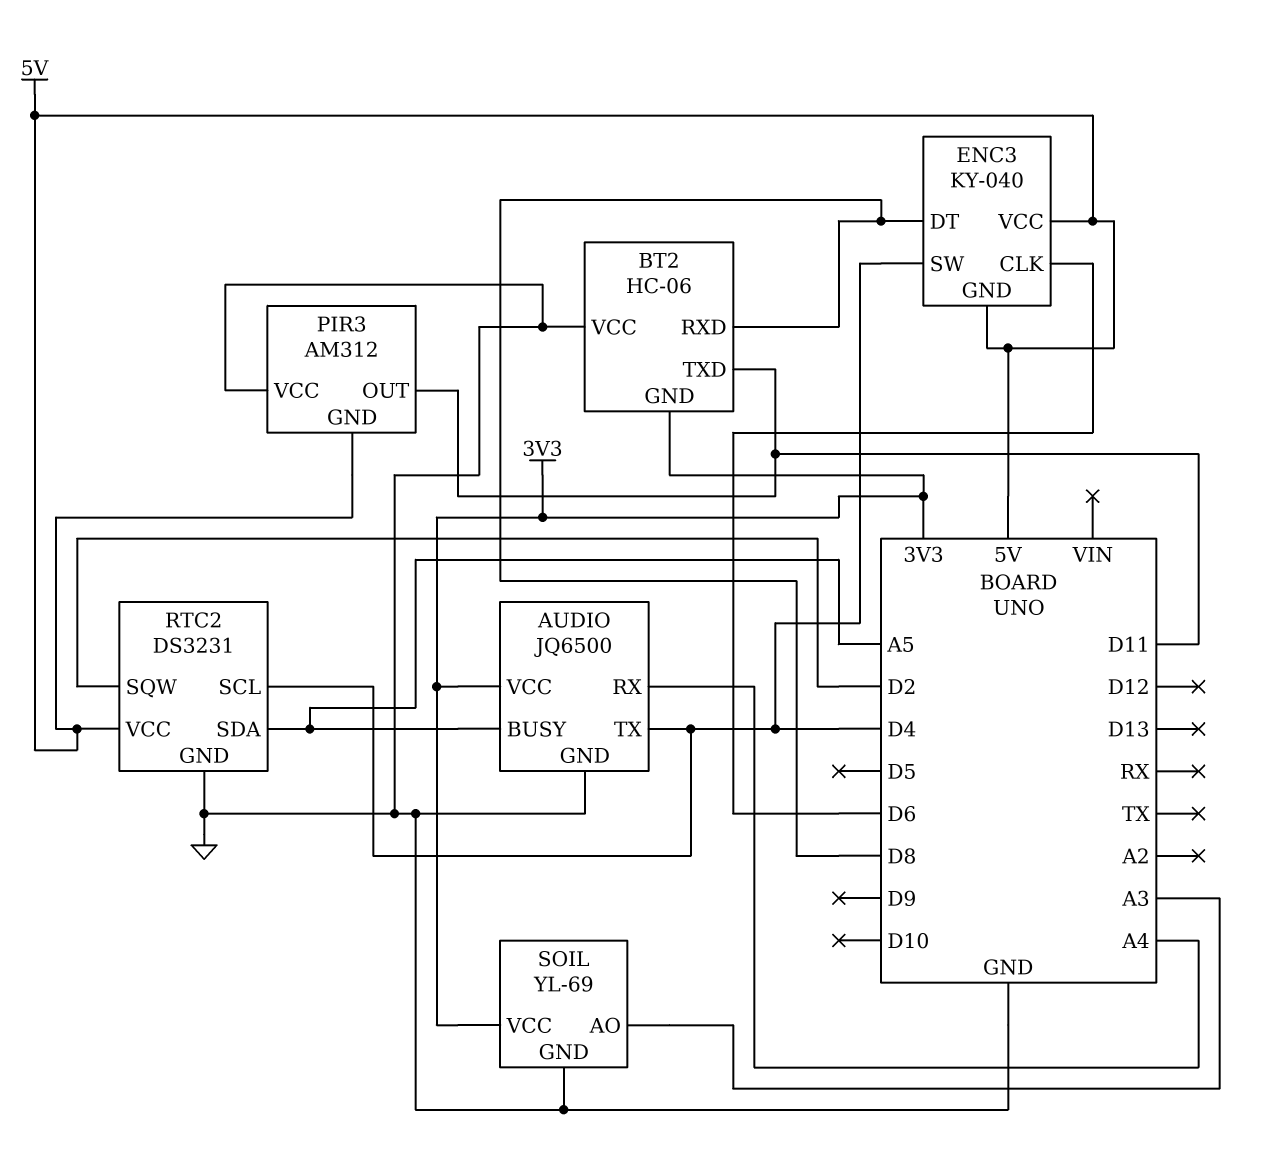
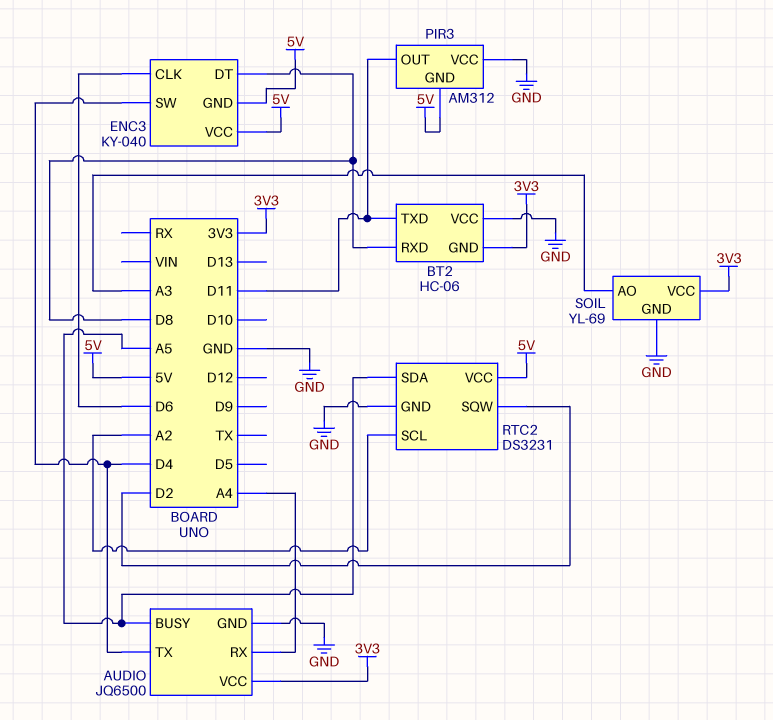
RTC2 pin SCL: D4 -> A2

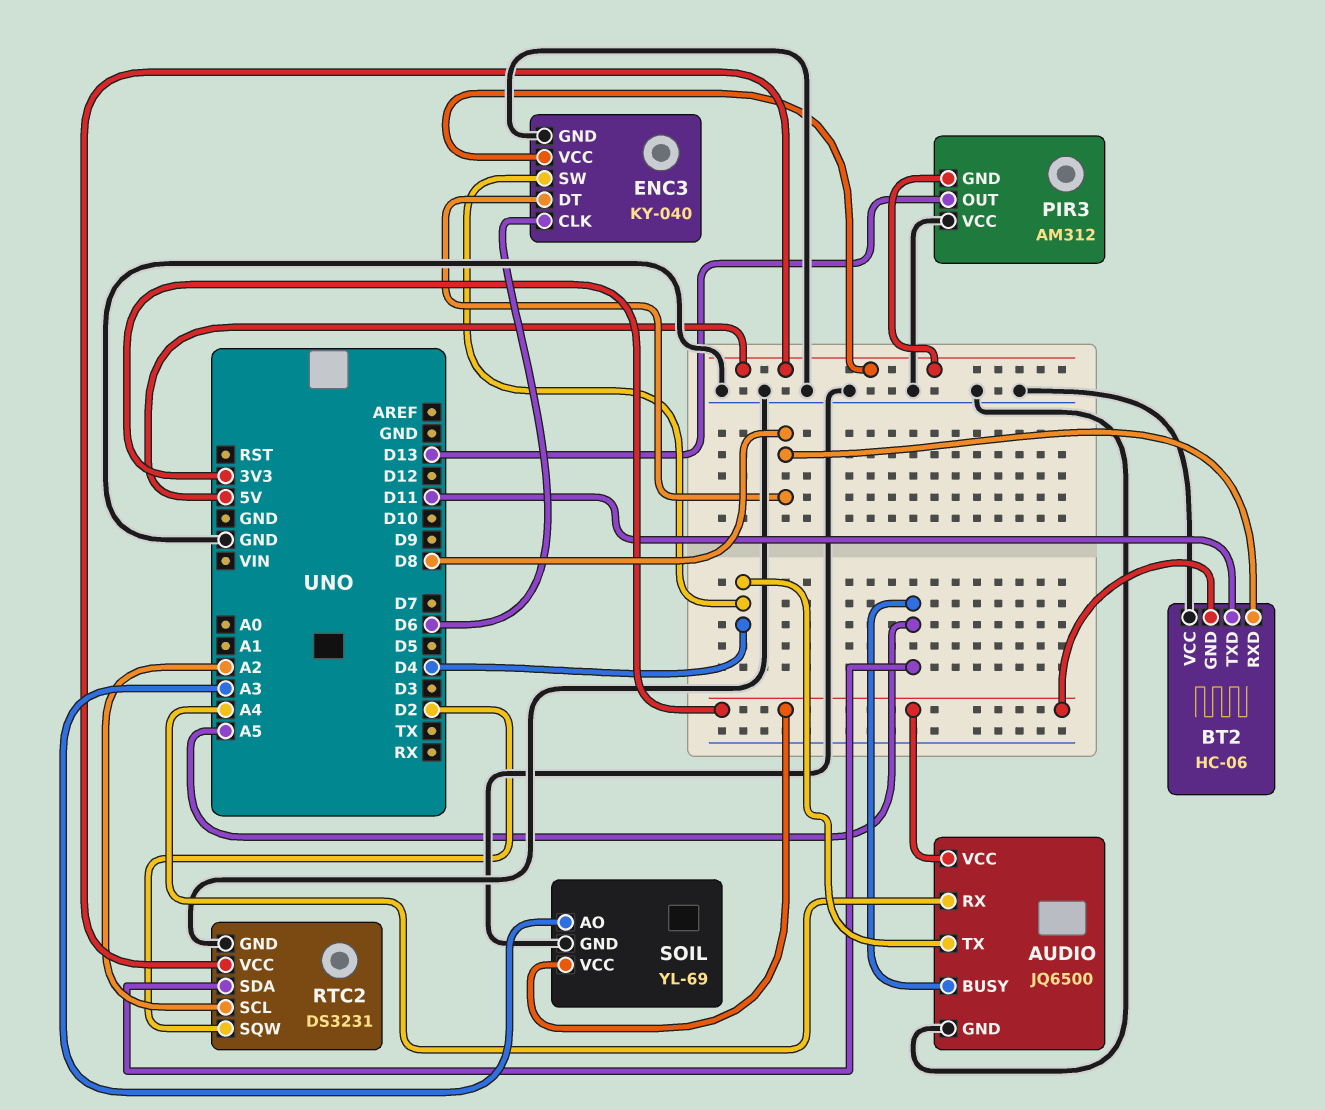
ENC3 pin GND: 5V -> GND
PIR3 pin OUT: D11 -> D13

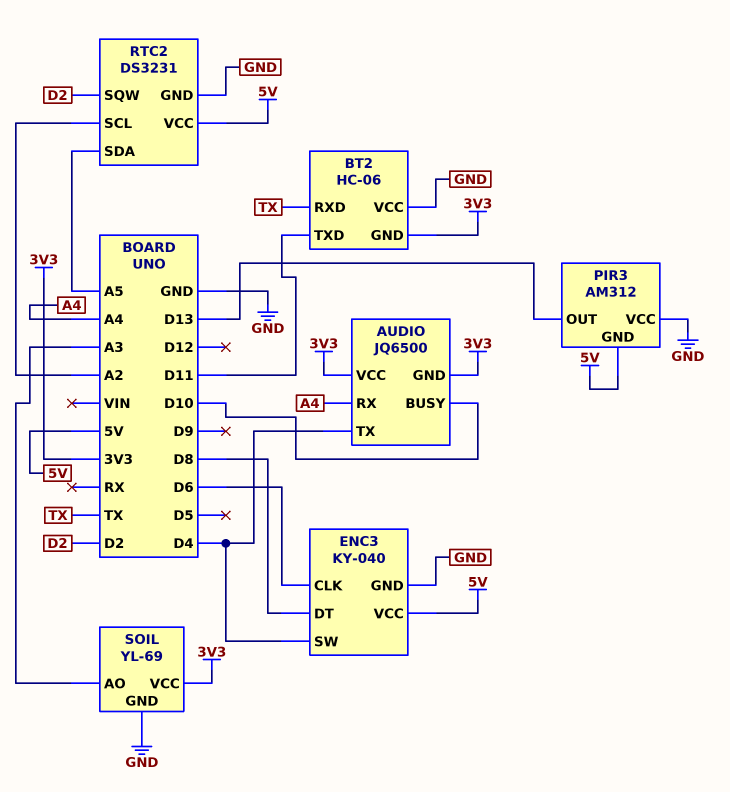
AUDIO pin BUSY: A5 -> D10
AUDIO pin GND: GND -> 3V3
BT2 pin RXD: D8 -> TX

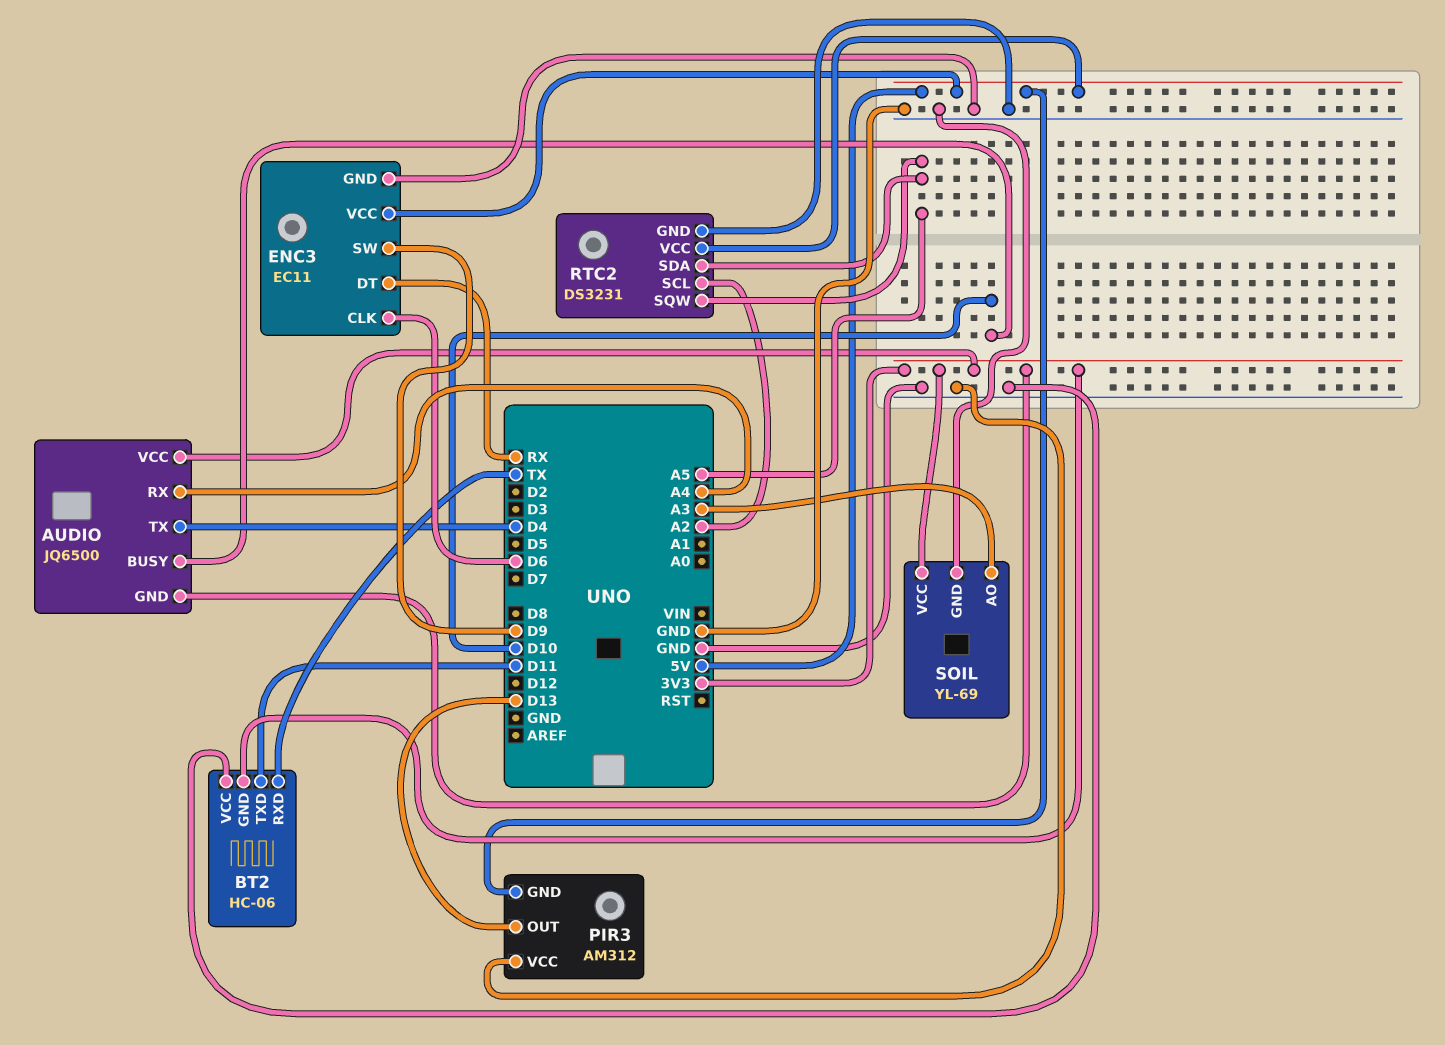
ENC3: KY-040 -> EC11
ENC3 pin DT: D8 -> RX
ENC3 pin SW: D4 -> D9
RTC2 pin SQW: D2 -> A5

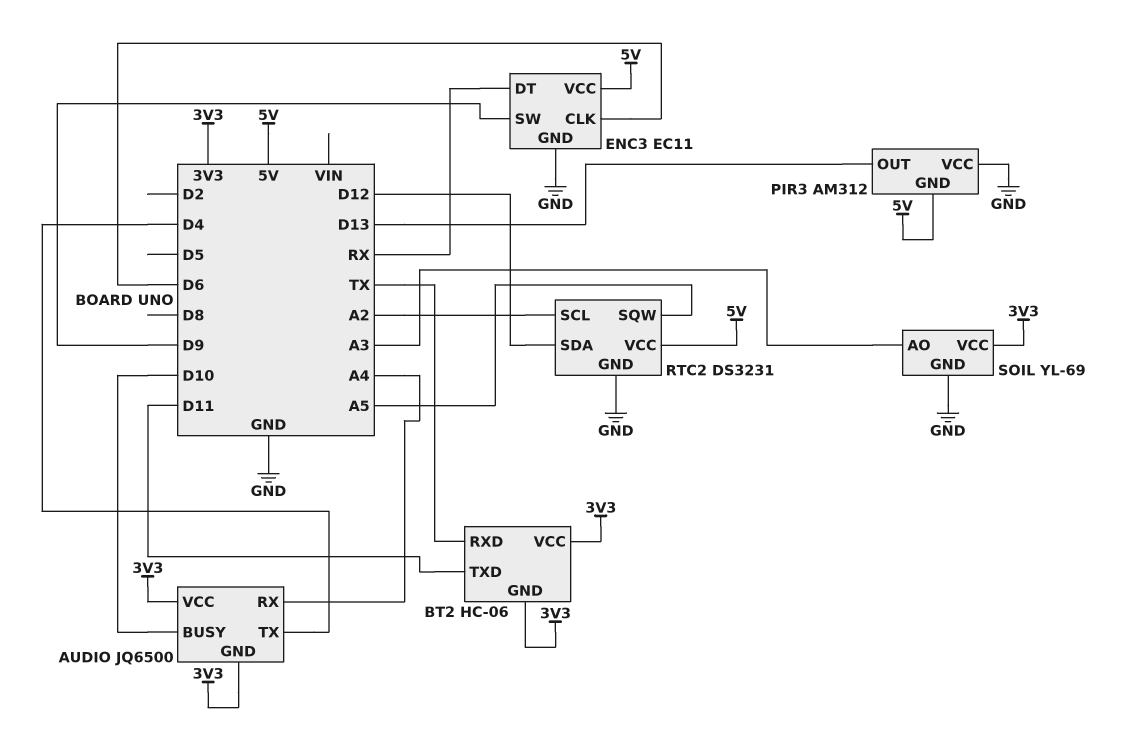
BT2 pin VCC: GND -> 3V3
RTC2 pin SDA: A5 -> D12

